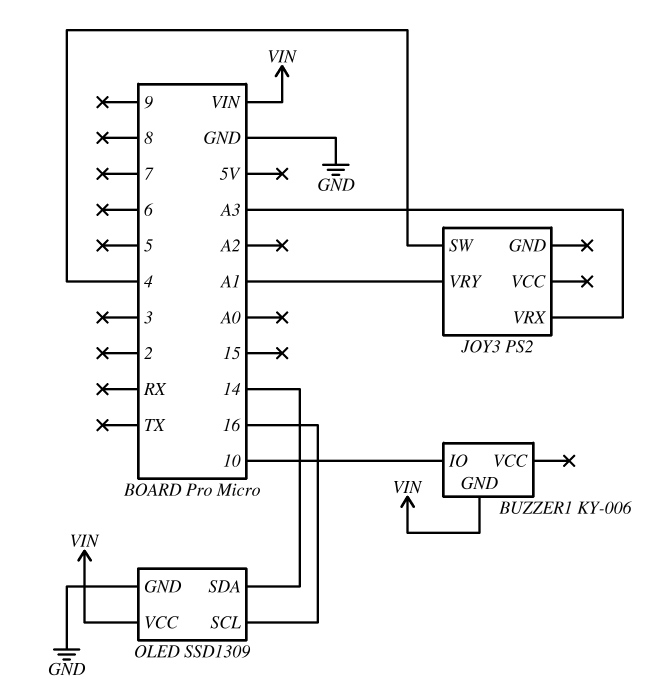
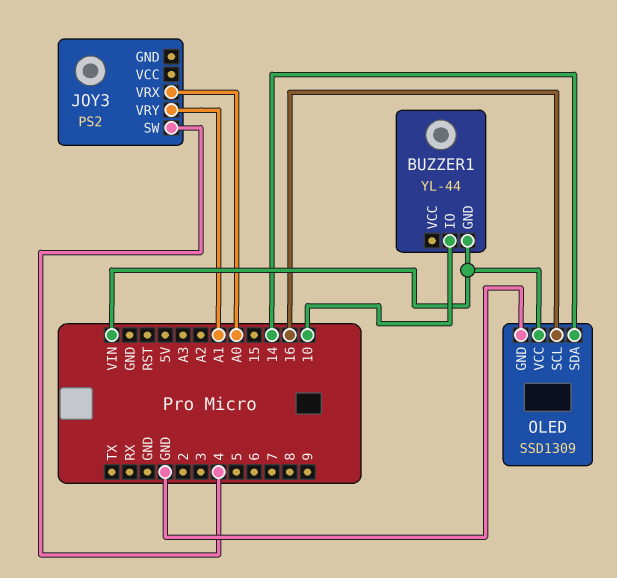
BUZZER1: KY-006 -> YL-44
JOY3 pin VRX: A3 -> A0

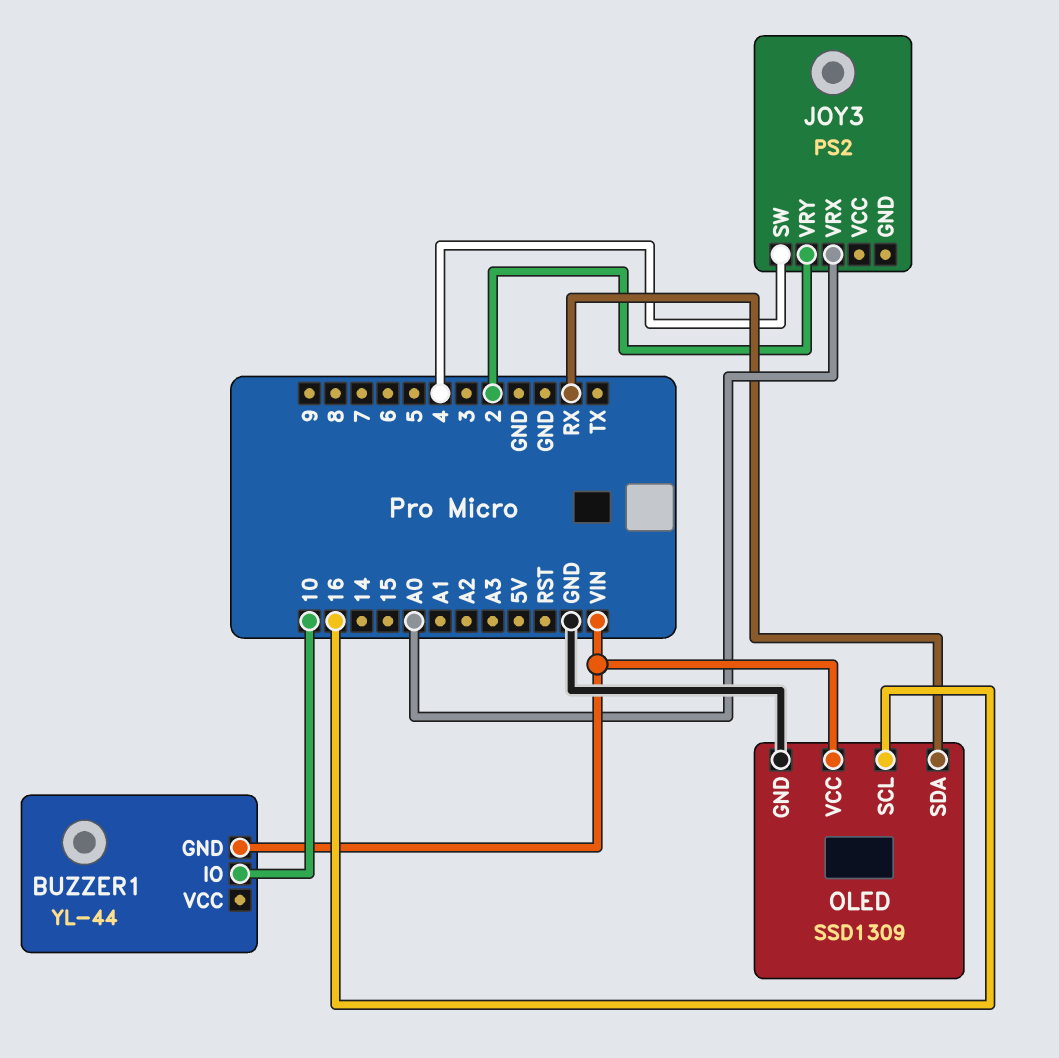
JOY3 pin VRY: A1 -> 2
OLED pin SDA: 14 -> RX

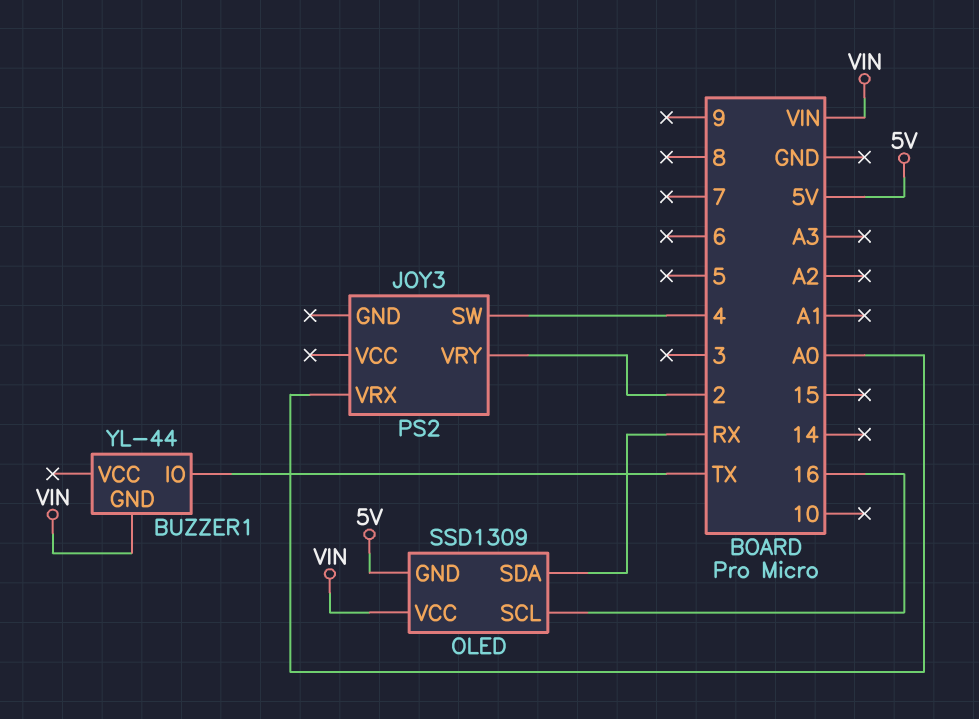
BUZZER1 pin IO: 10 -> TX
OLED pin GND: GND -> 5V

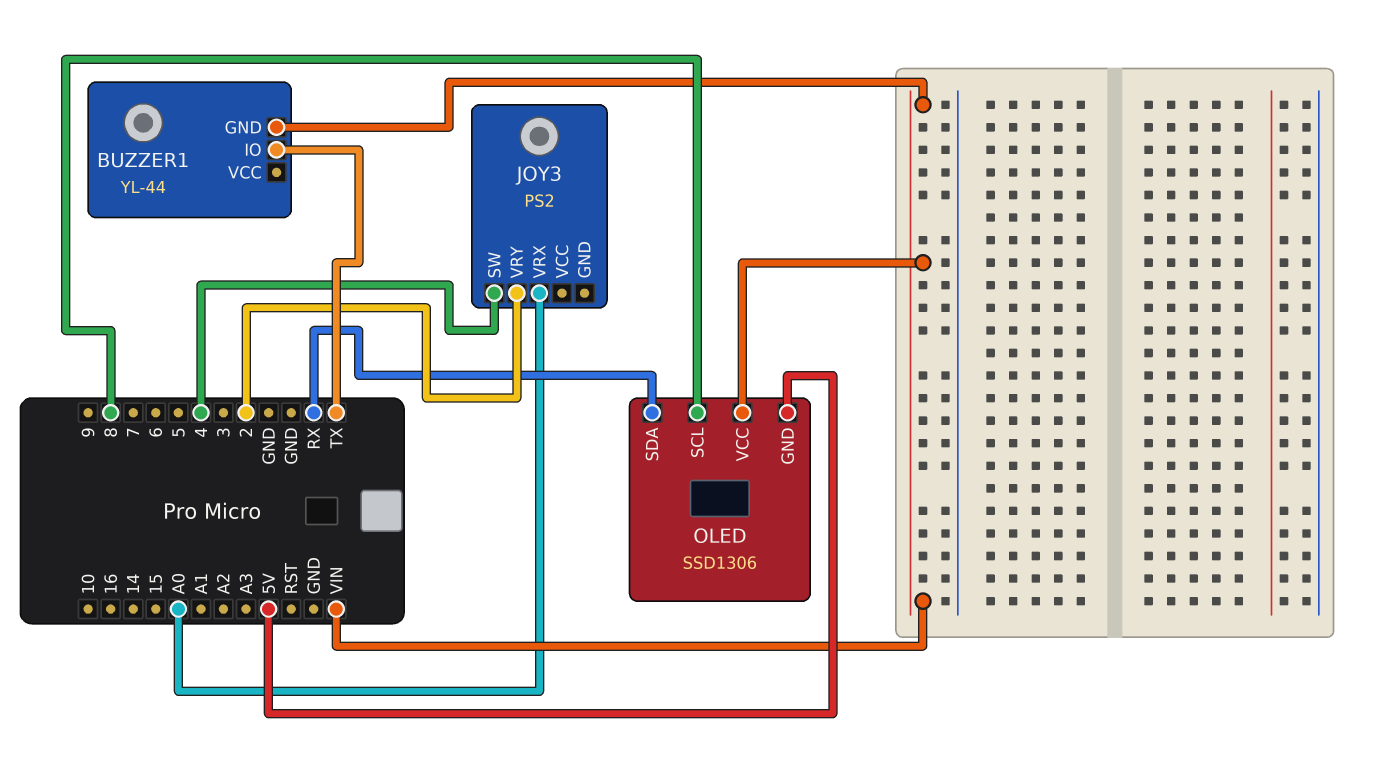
OLED: SSD1309 -> SSD1306
OLED pin SCL: 16 -> 8

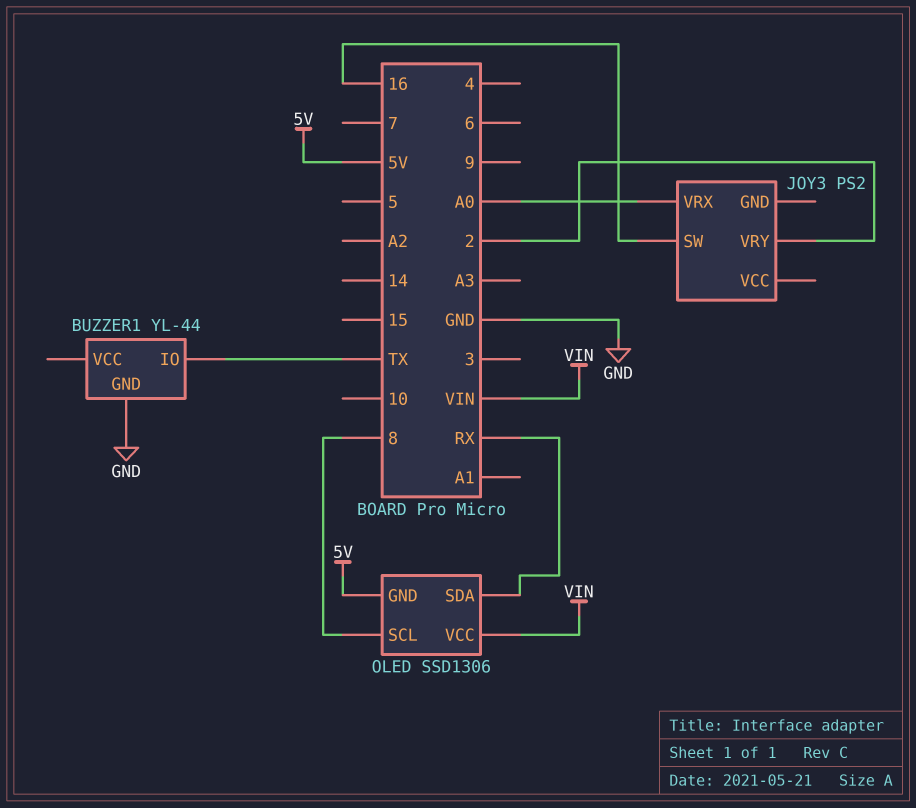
BUZZER1 pin GND: VIN -> GND
JOY3 pin SW: 4 -> 16

